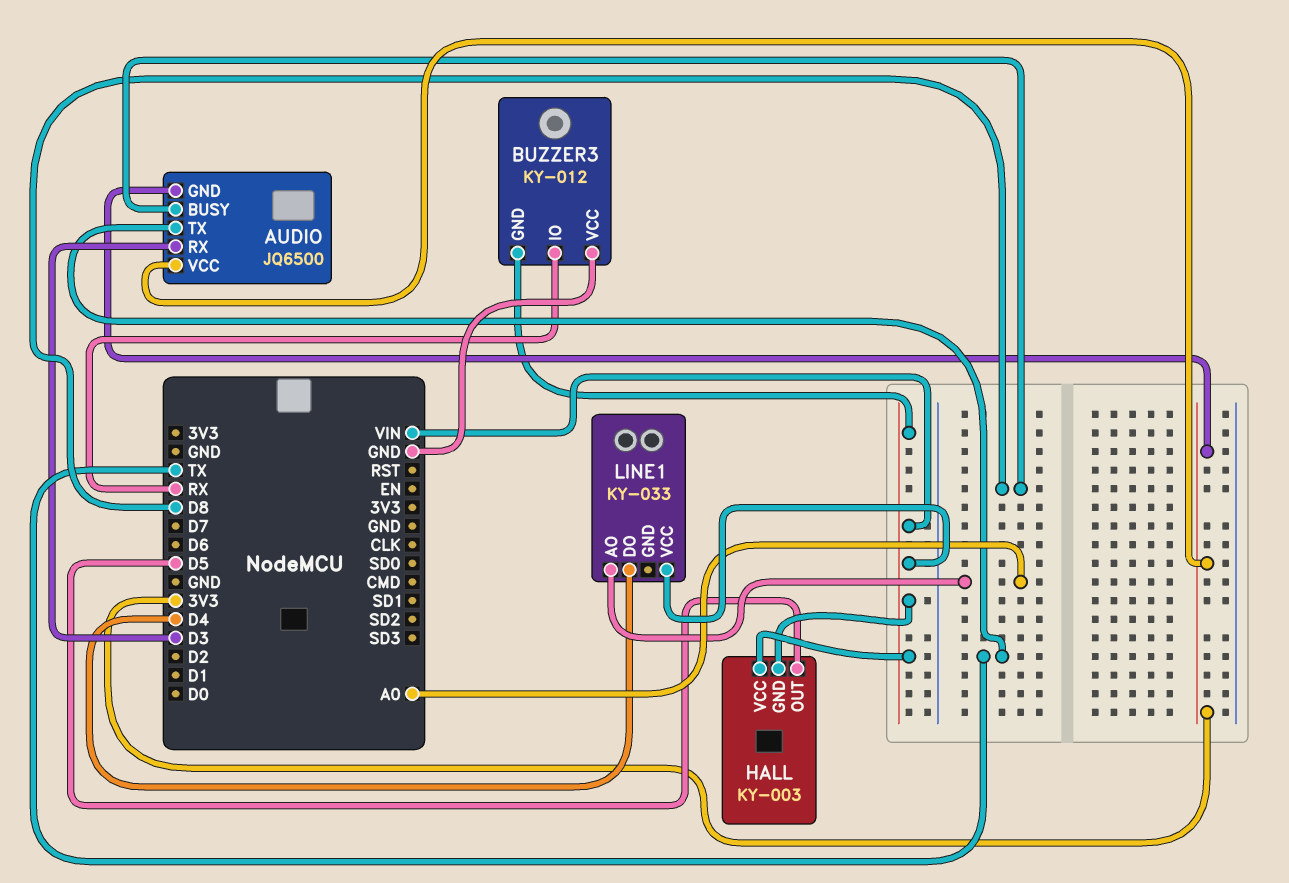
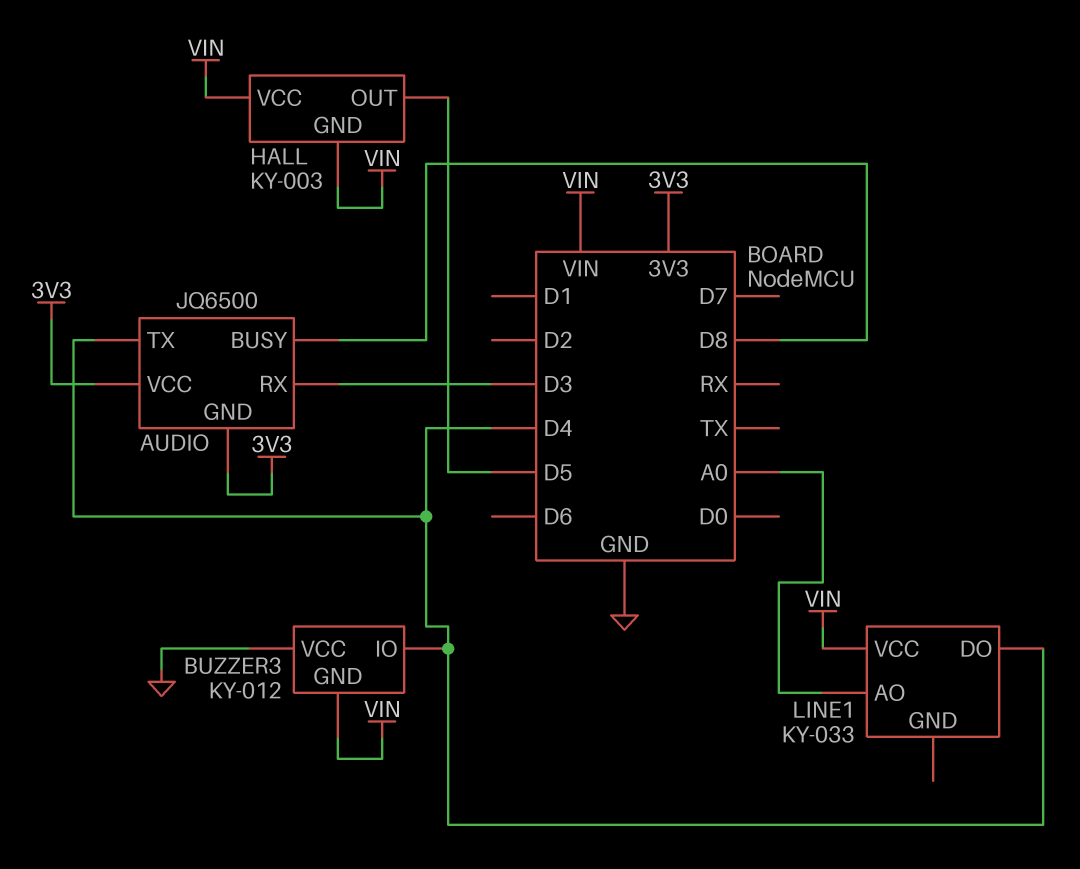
AUDIO pin TX: TX -> D4
BUZZER3 pin IO: RX -> D4

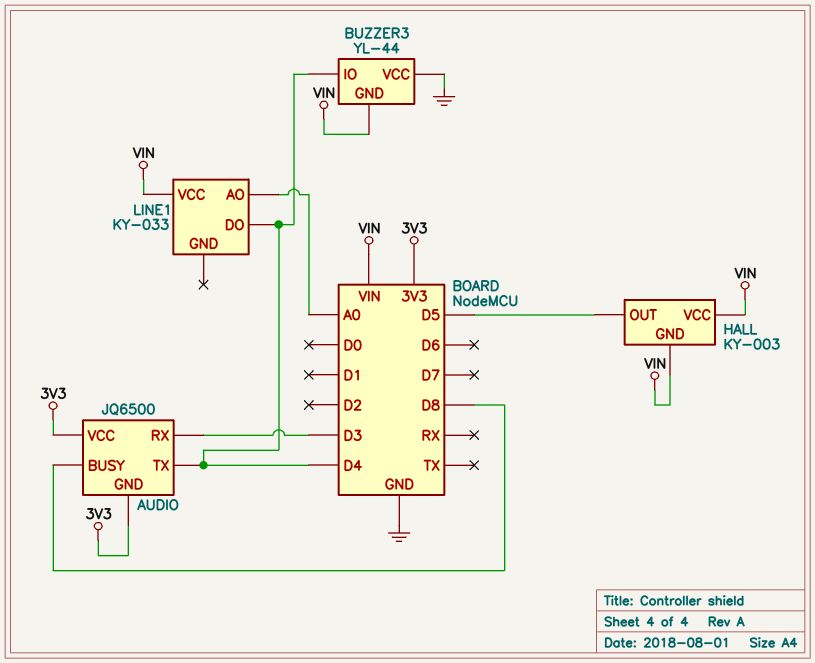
BUZZER3: KY-012 -> YL-44

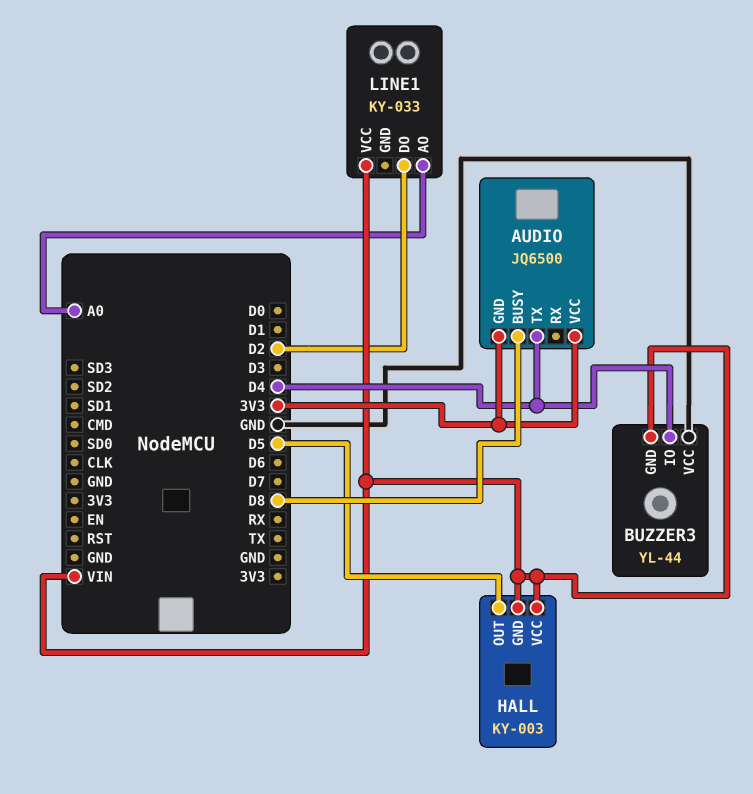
AUDIO pin RX: D3 -> none
LINE1 pin DO: D4 -> D2

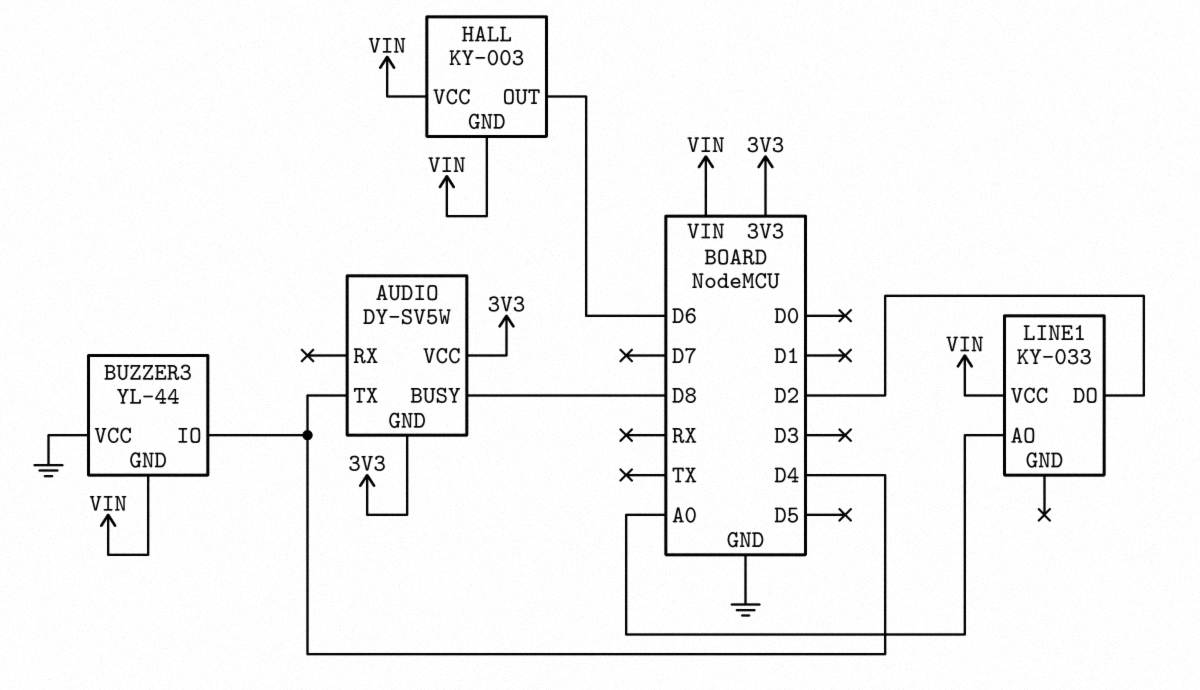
AUDIO: JQ6500 -> DY-SV5W
HALL pin OUT: D5 -> D6

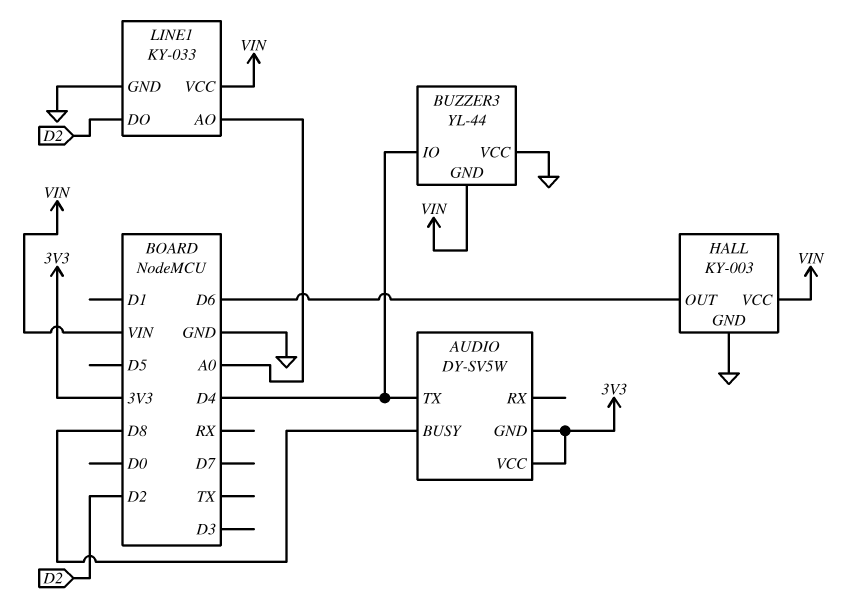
HALL pin GND: VIN -> GND
LINE1 pin GND: none -> GND

